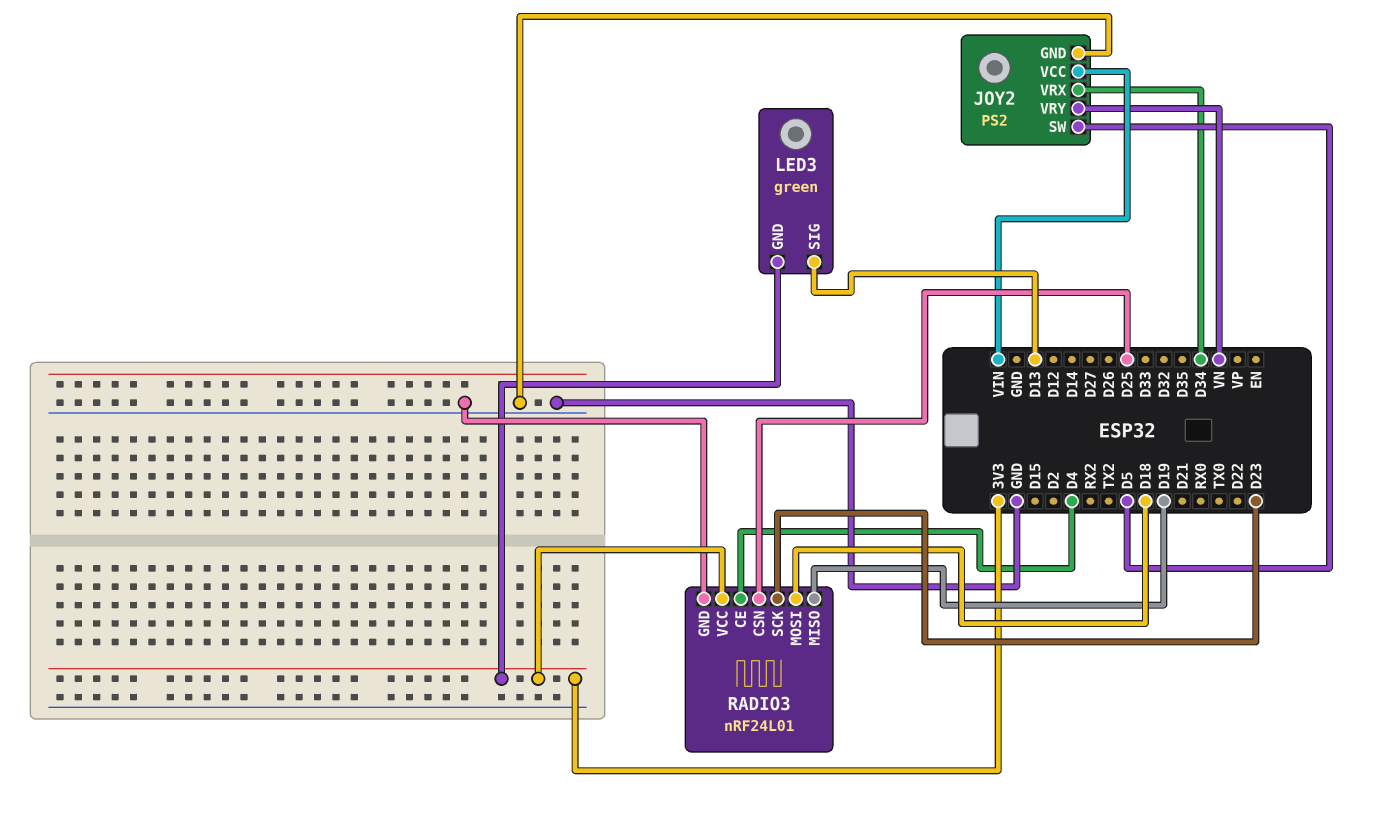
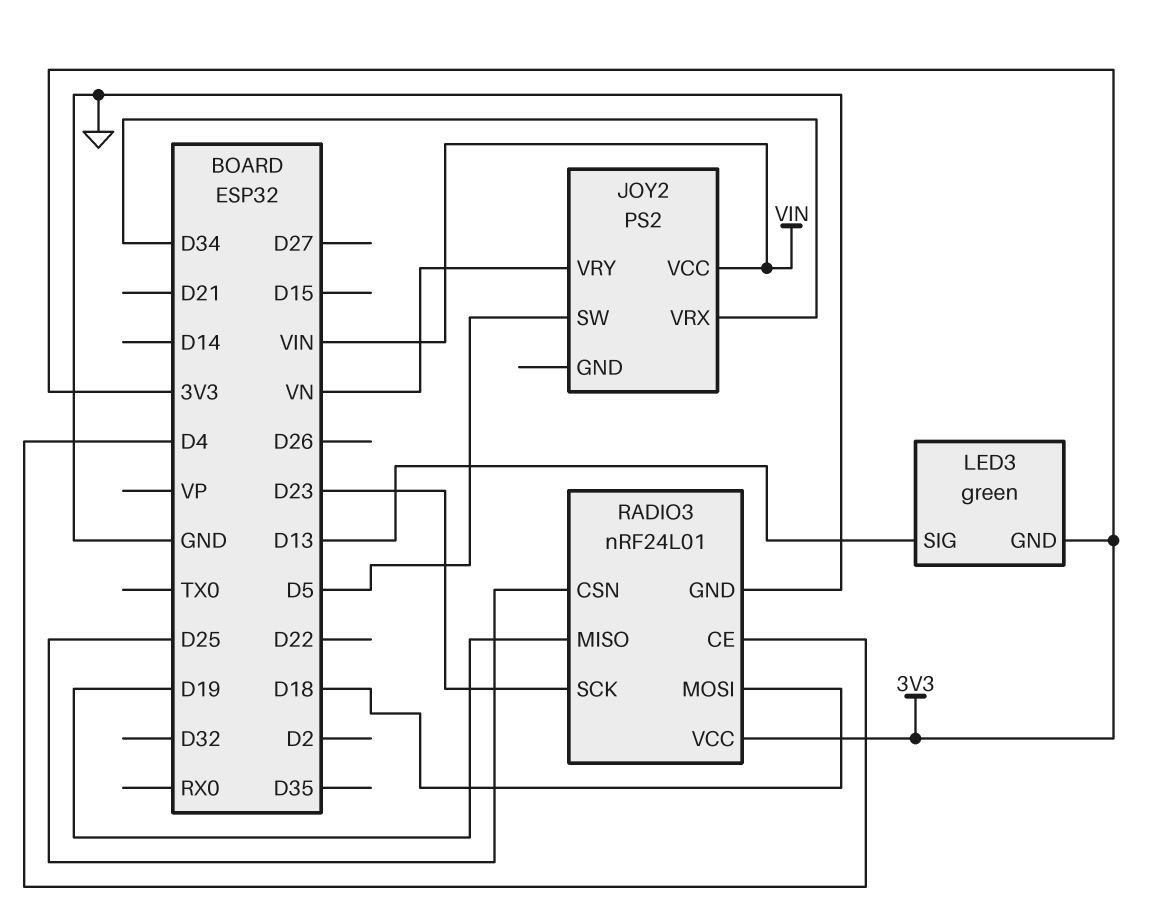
JOY2 pin GND: GND -> none

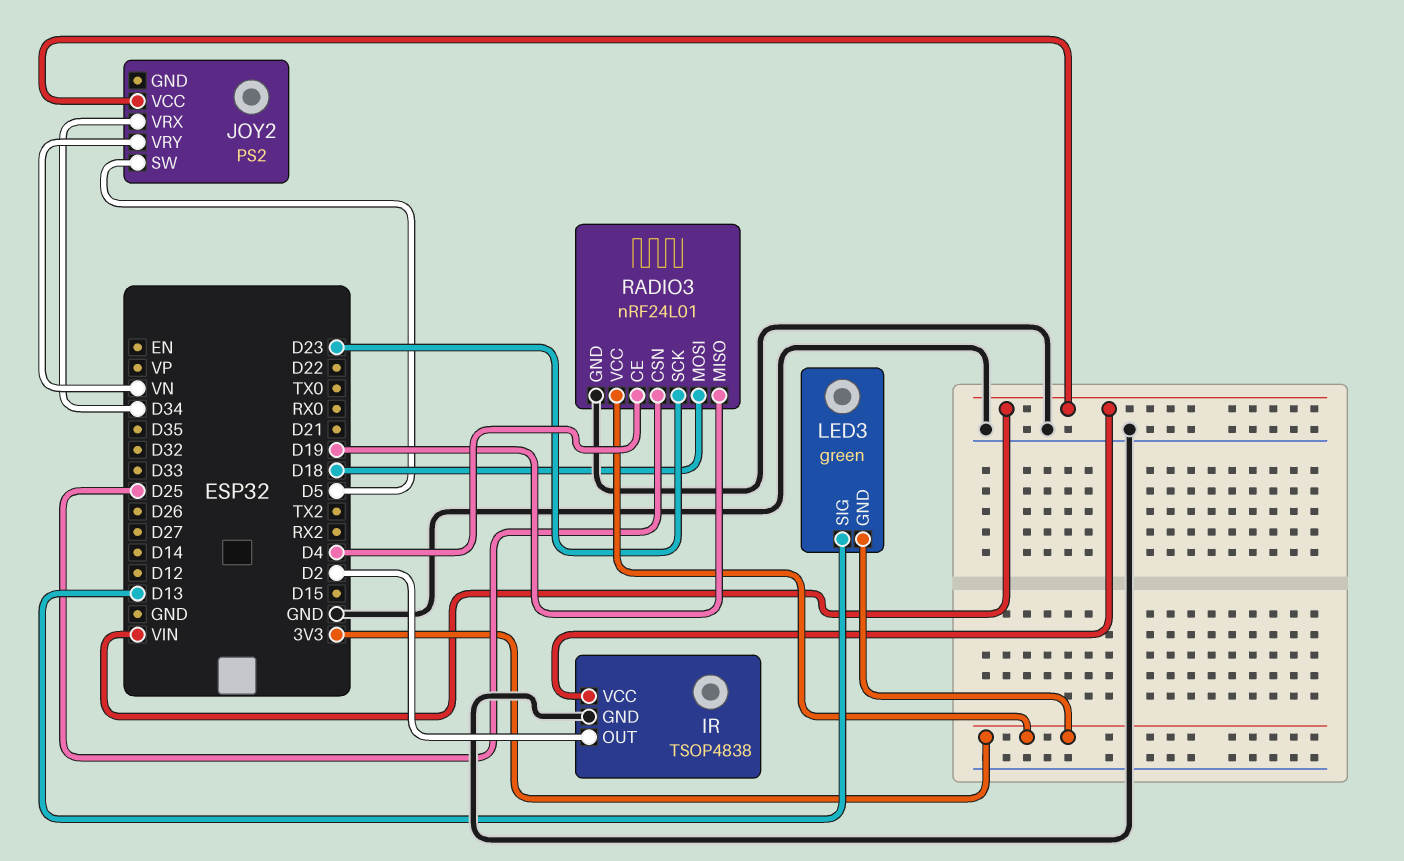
IR: none -> TSOP4838
IR pin GND: none -> GND
IR pin OUT: none -> D2
IR pin VCC: none -> VIN

